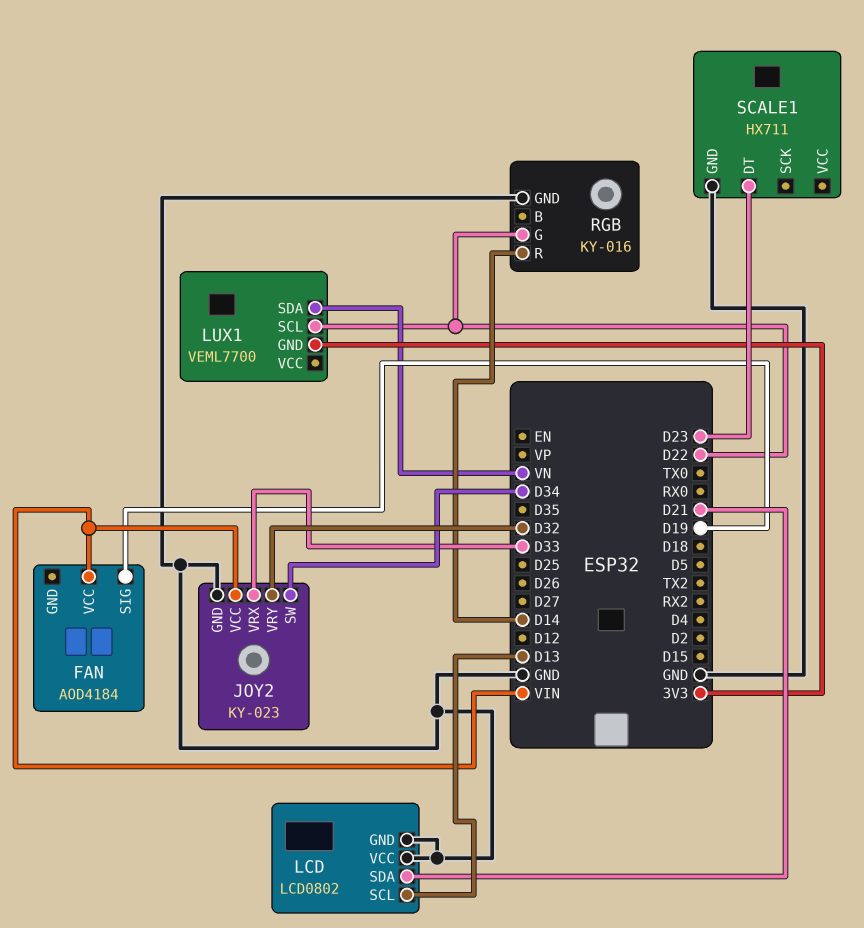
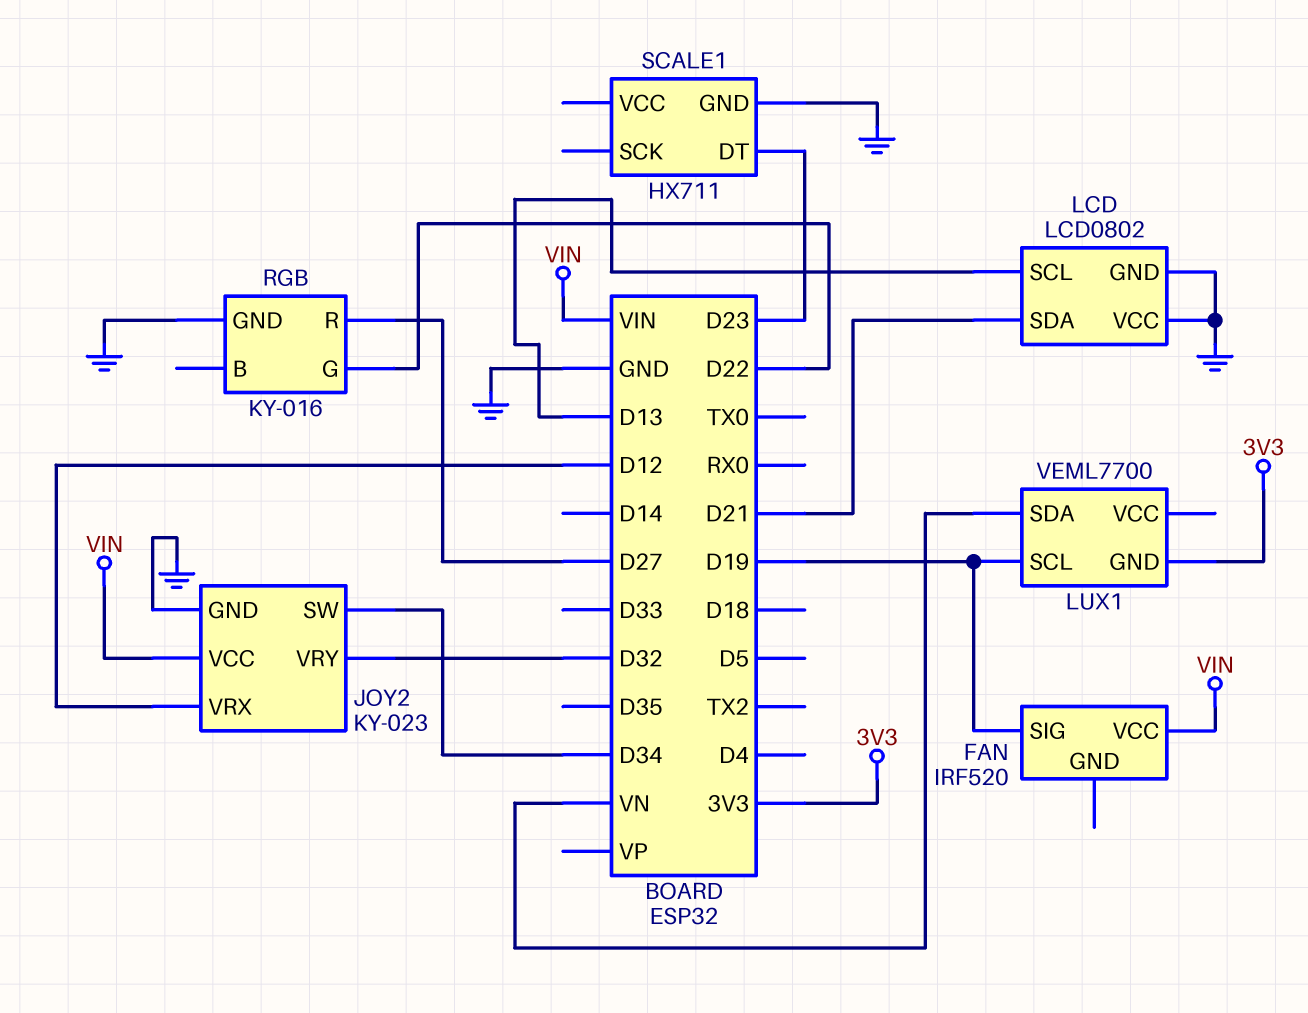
FAN: AOD4184 -> IRF520
JOY2 pin VRX: D33 -> D12
LUX1 pin SCL: D22 -> D19
RGB pin R: D14 -> D27

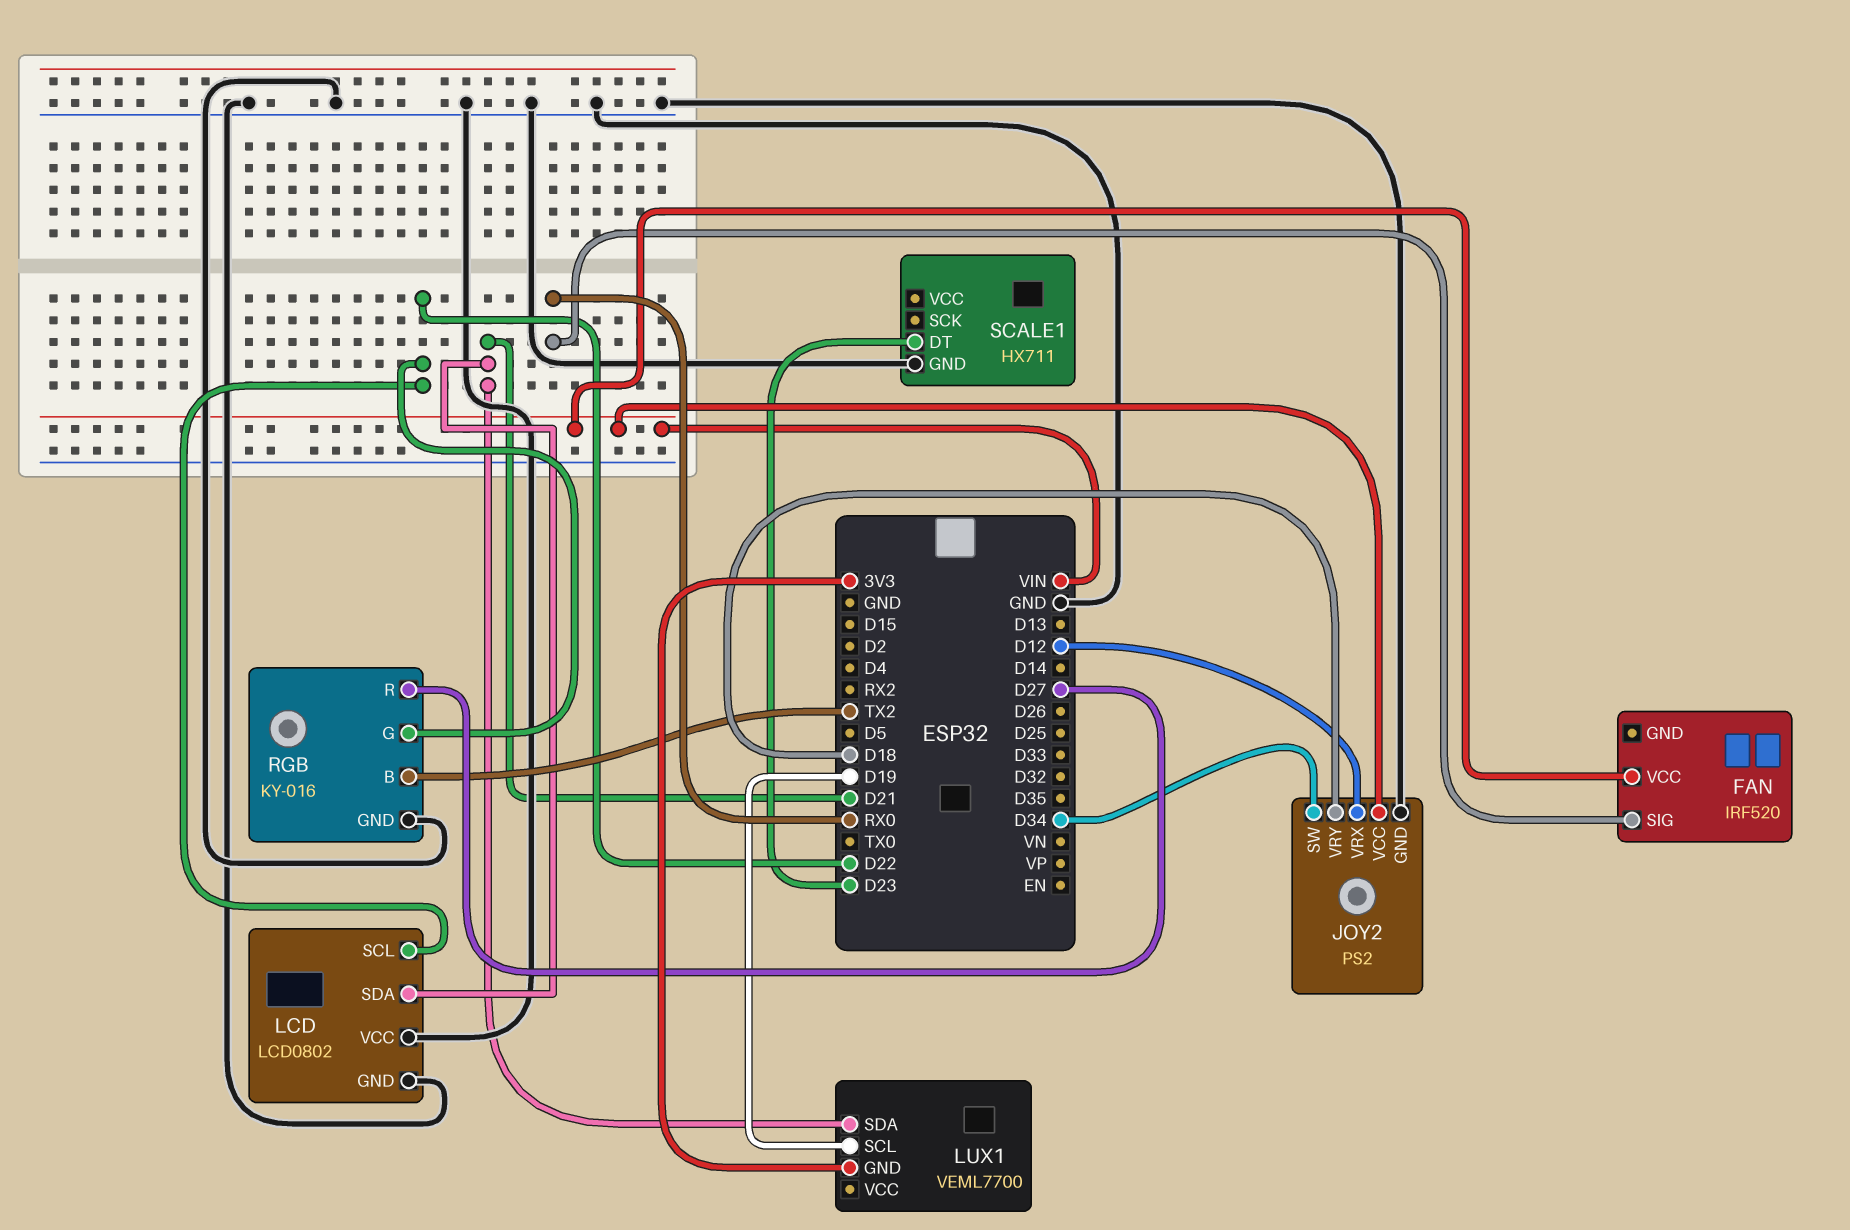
FAN pin SIG: D19 -> RX0
JOY2: KY-023 -> PS2
JOY2 pin VRY: D32 -> D18
LCD pin SCL: D13 -> D22
LUX1 pin SDA: VN -> D21
RGB pin B: none -> TX2

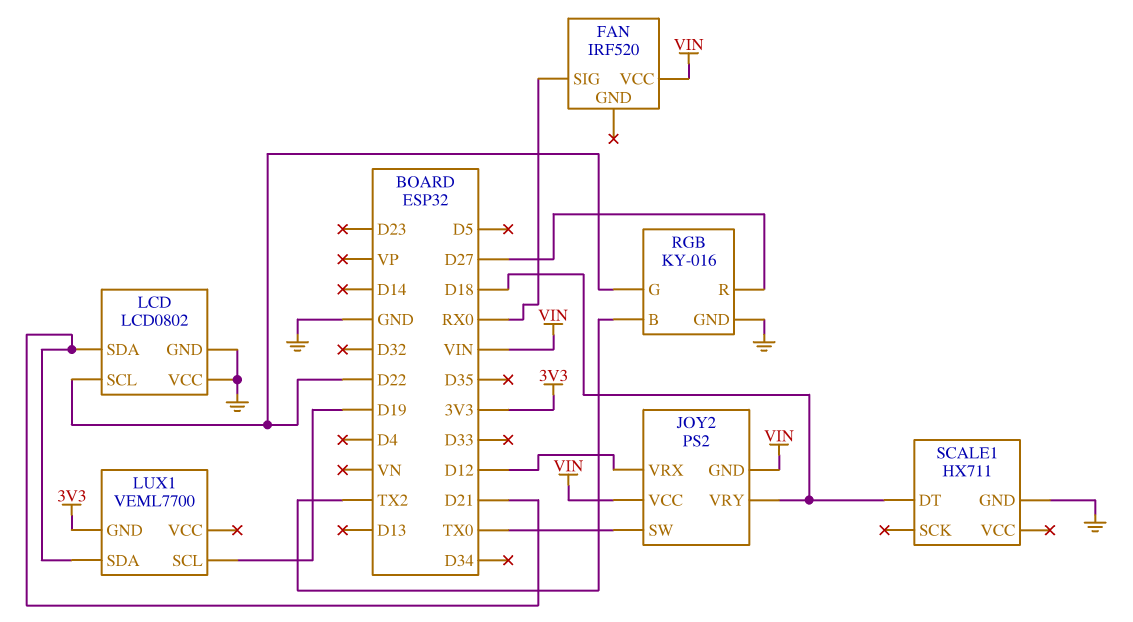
JOY2 pin GND: GND -> VIN
JOY2 pin SW: D34 -> TX0
SCALE1 pin DT: D23 -> D18

